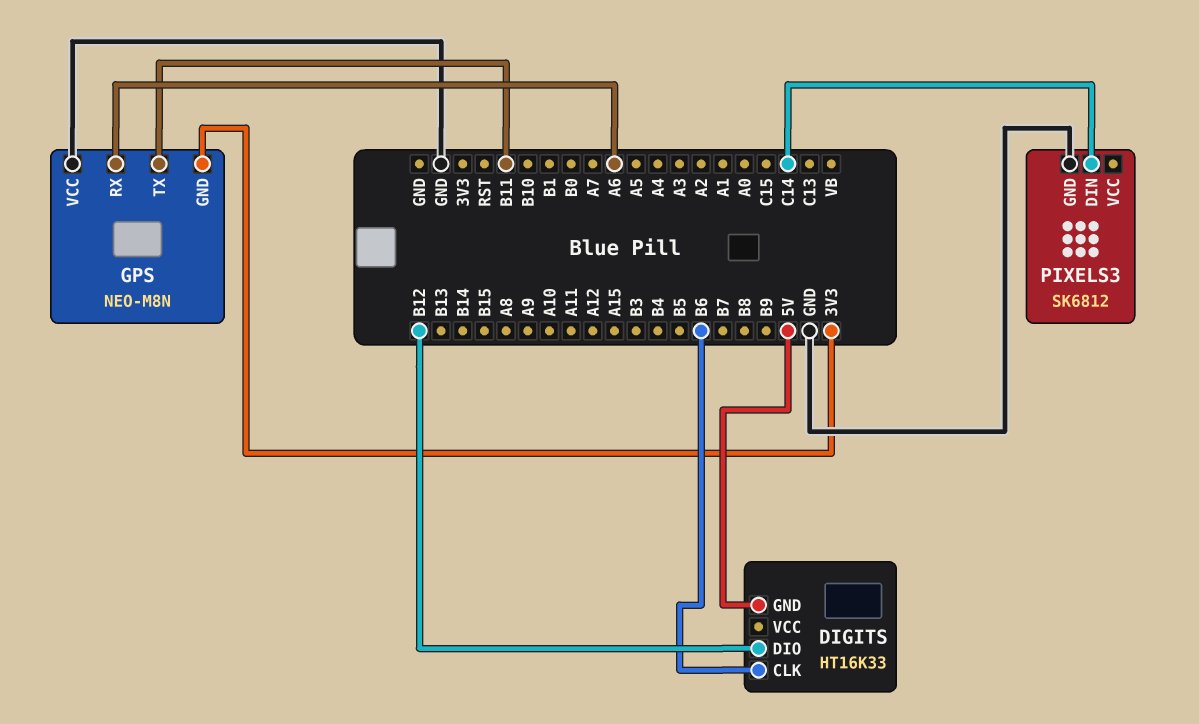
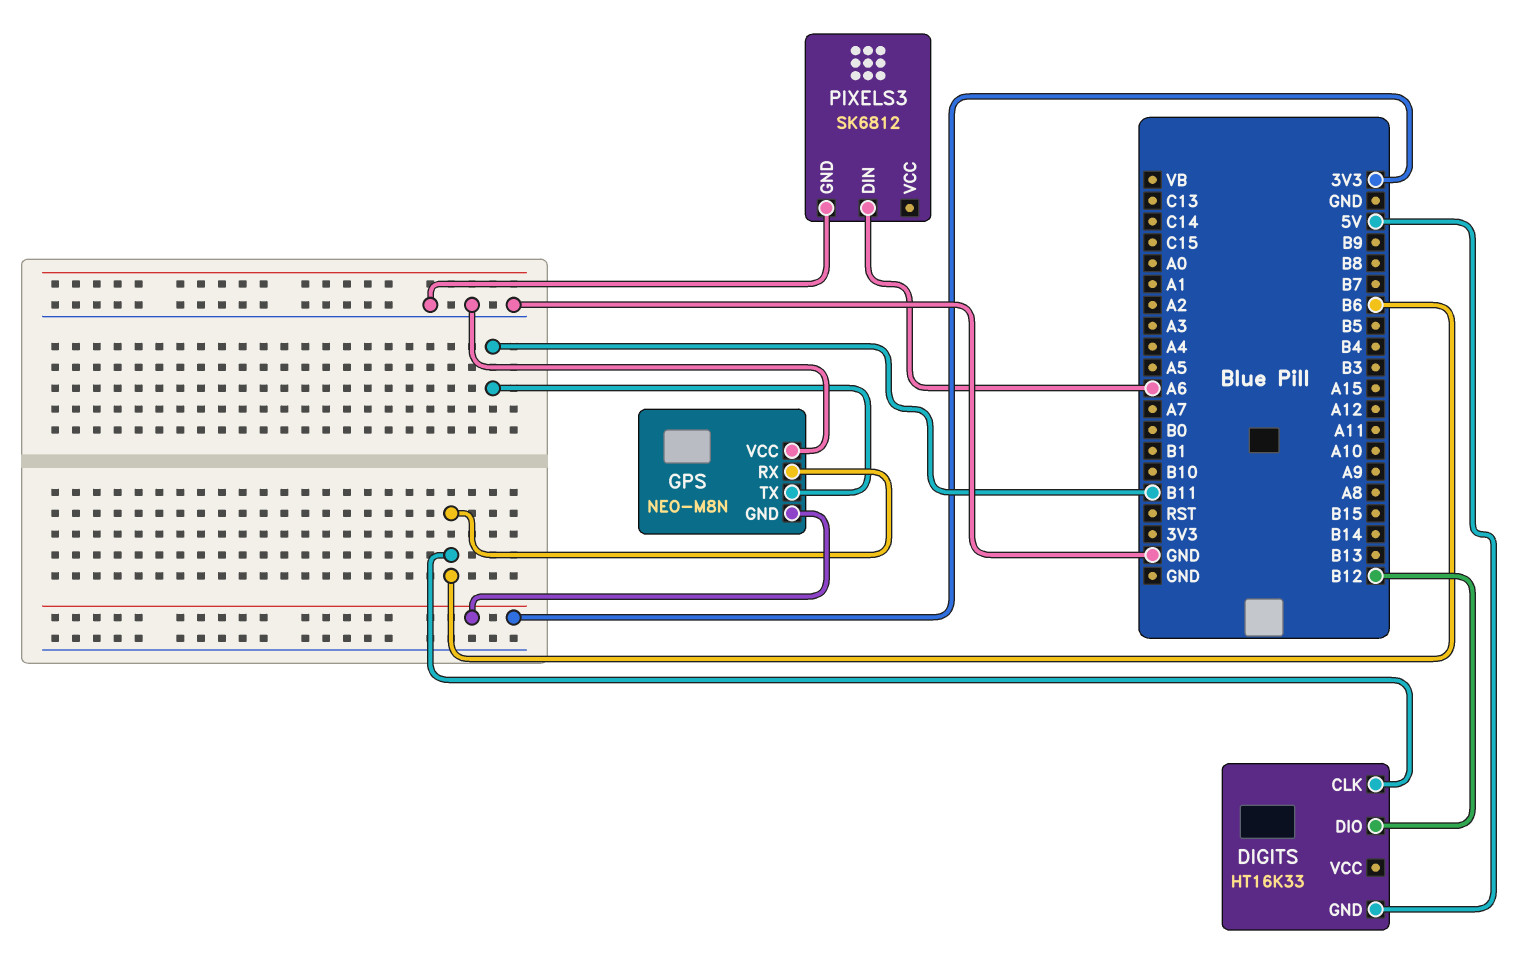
GPS pin RX: A6 -> B6
PIXELS3 pin DIN: C14 -> A6

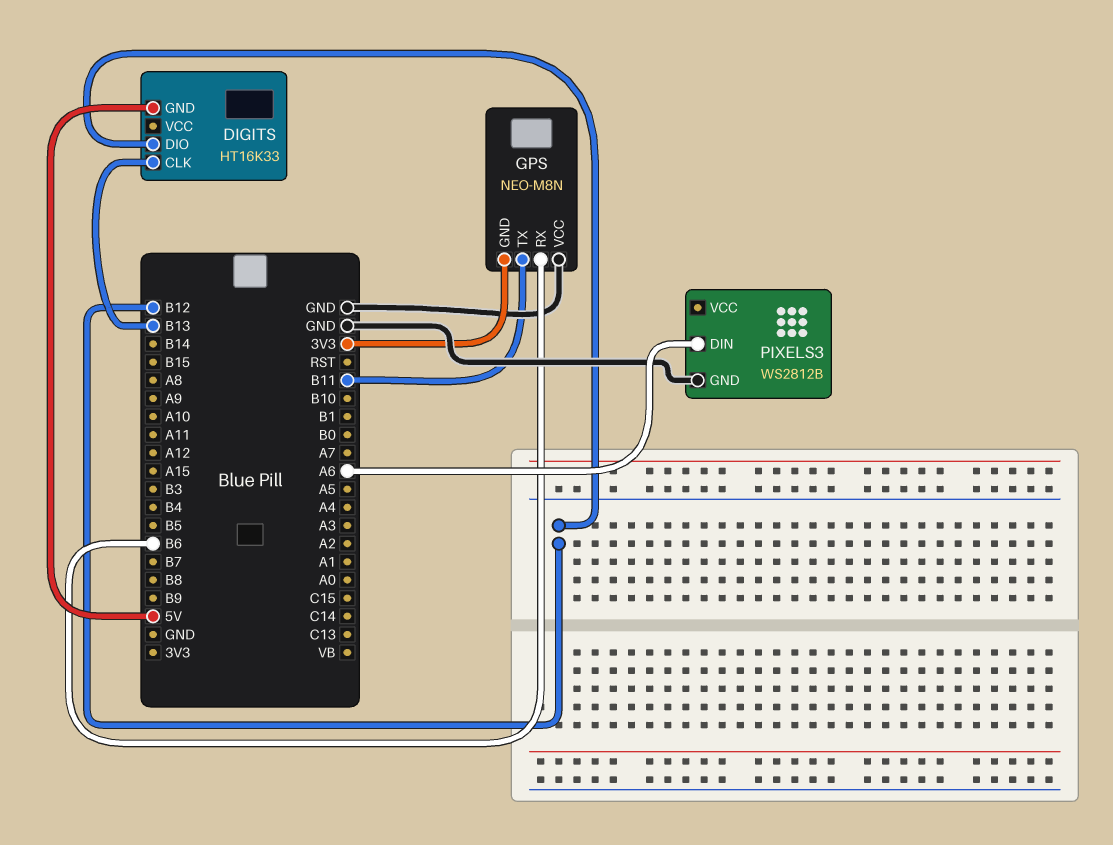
DIGITS pin CLK: B6 -> B13
PIXELS3: SK6812 -> WS2812B

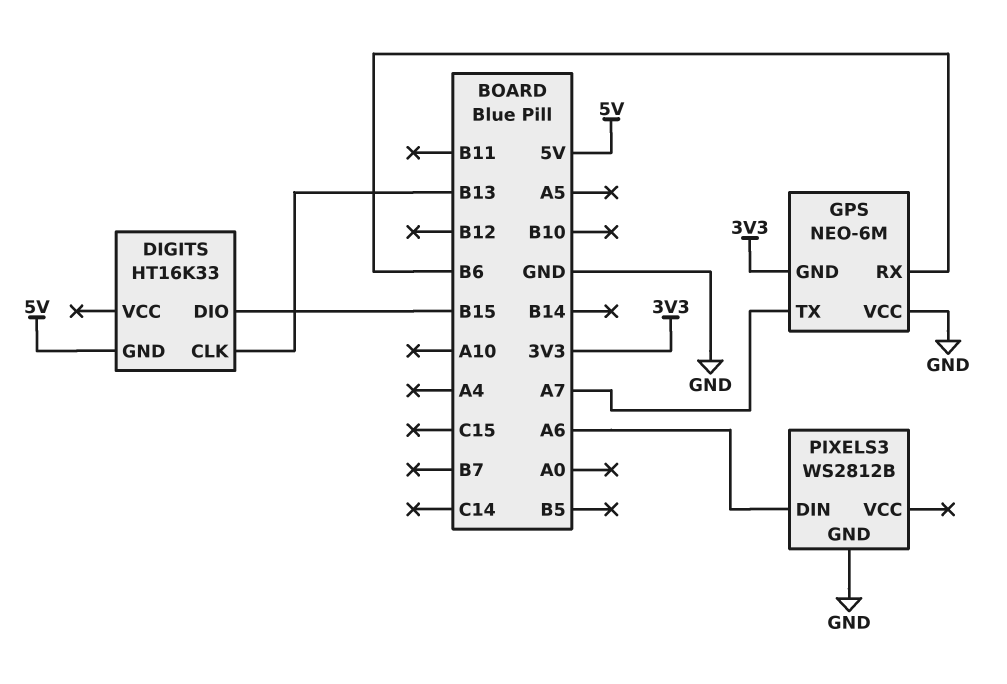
DIGITS pin DIO: B12 -> B15
GPS: NEO-M8N -> NEO-6M
GPS pin TX: B11 -> A7

